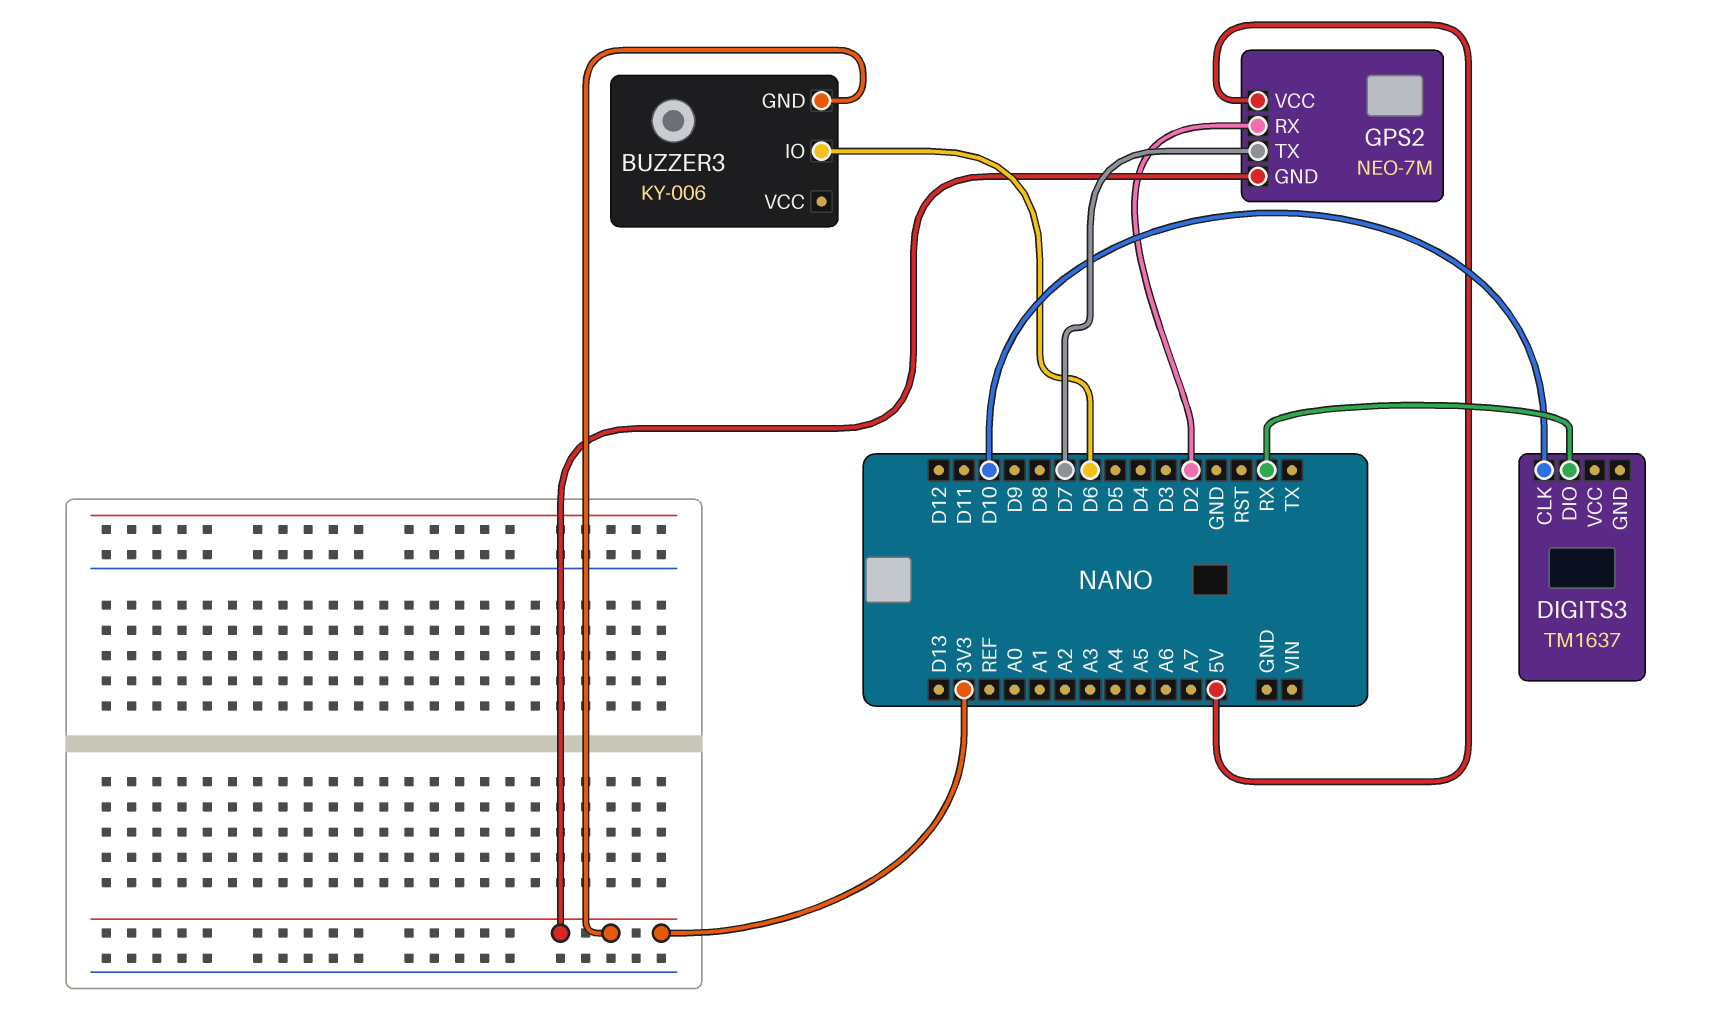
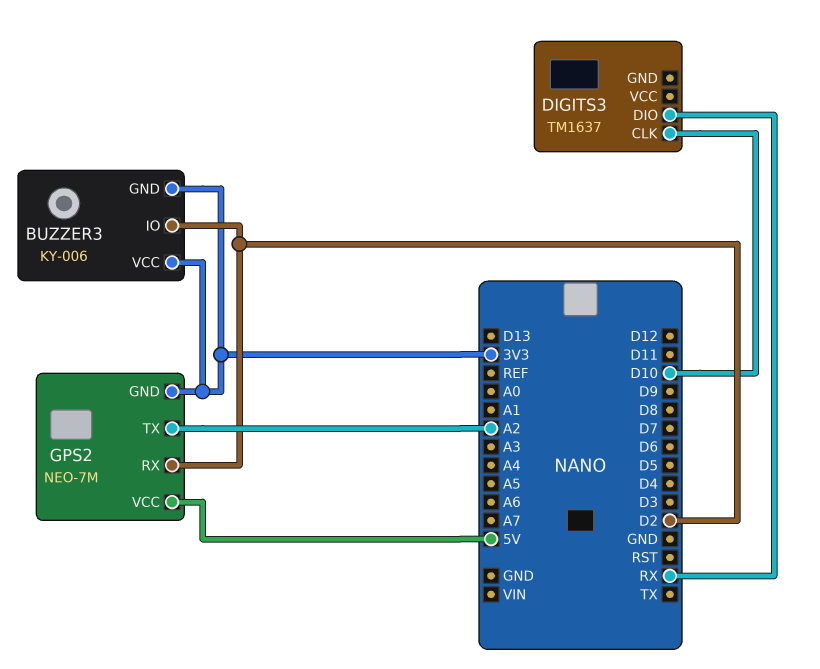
BUZZER3 pin IO: D6 -> D2
BUZZER3 pin VCC: none -> 3V3
GPS2 pin TX: D7 -> A2

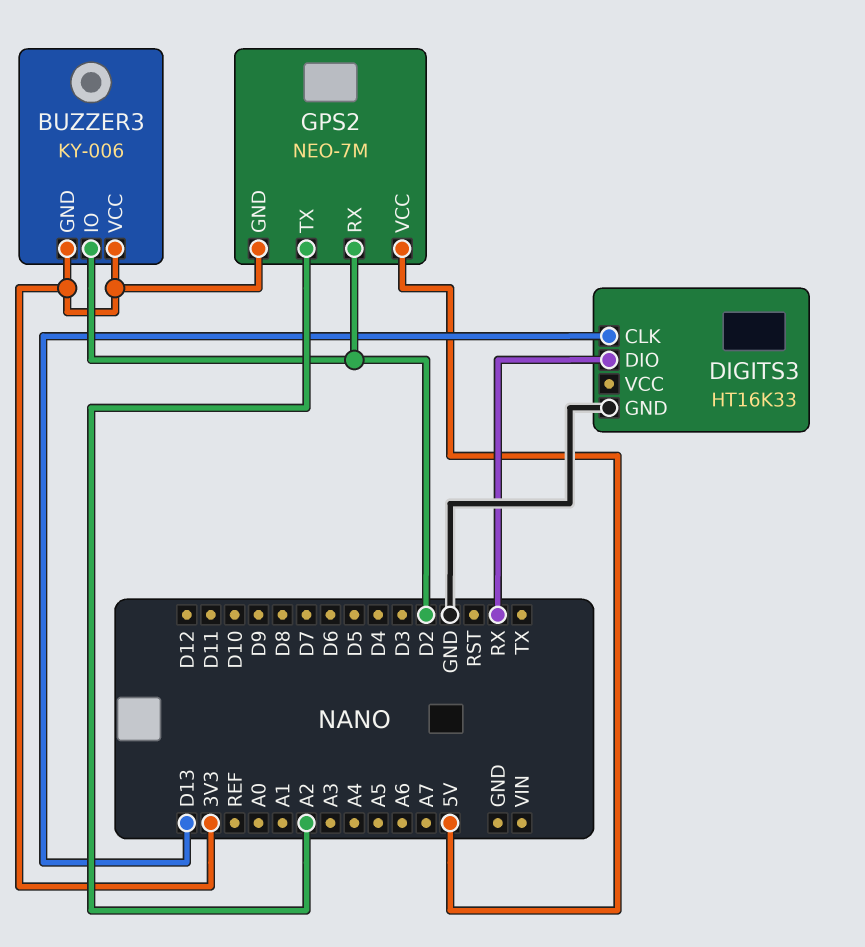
DIGITS3: TM1637 -> HT16K33
DIGITS3 pin CLK: D10 -> D13
DIGITS3 pin GND: none -> GND

